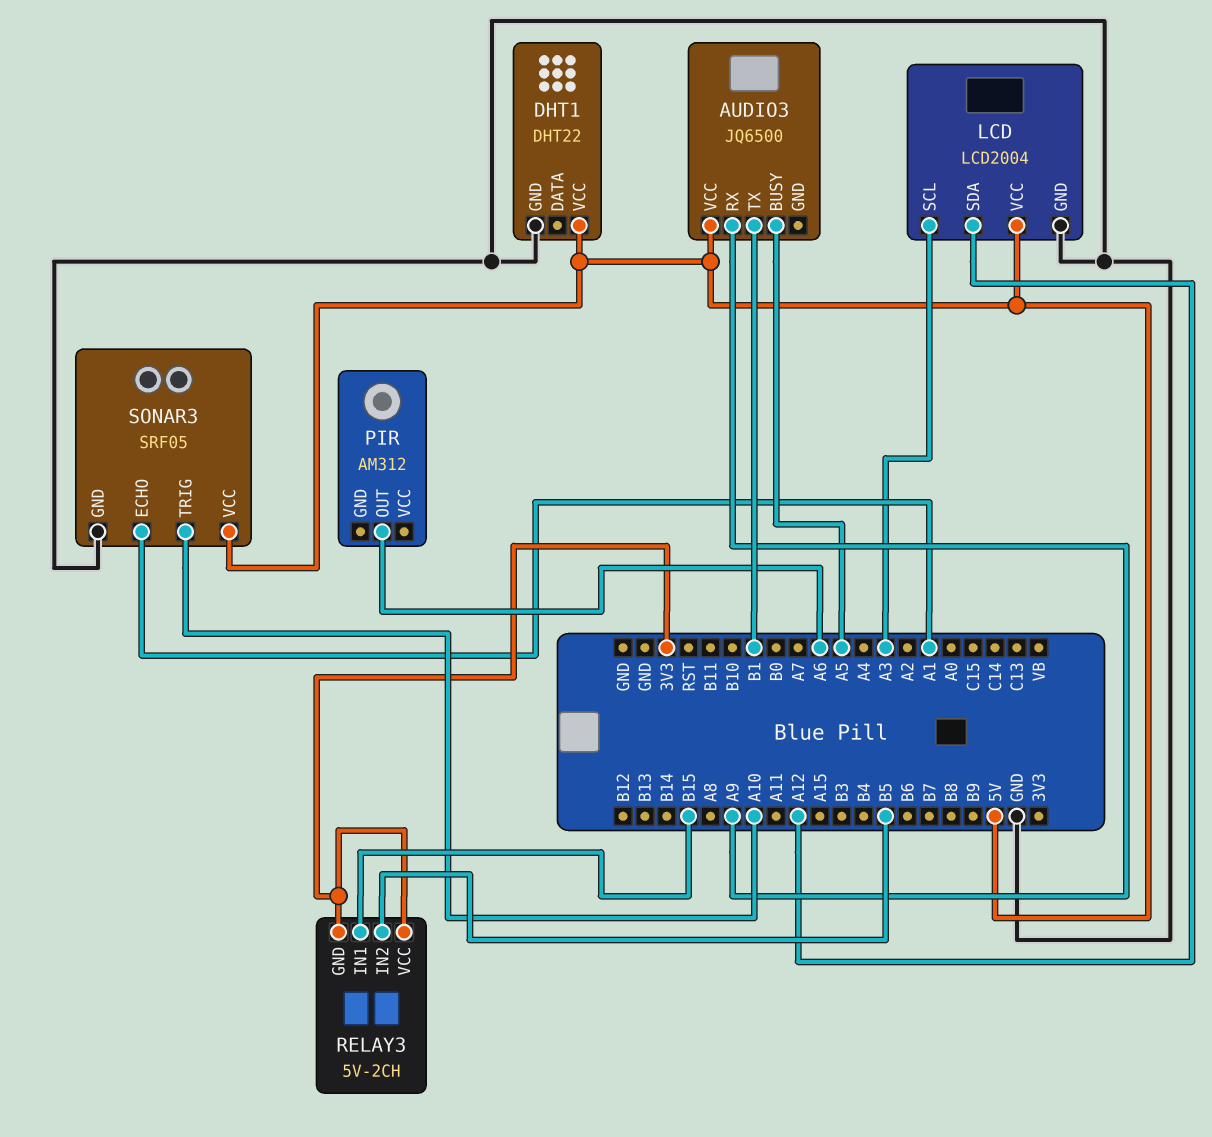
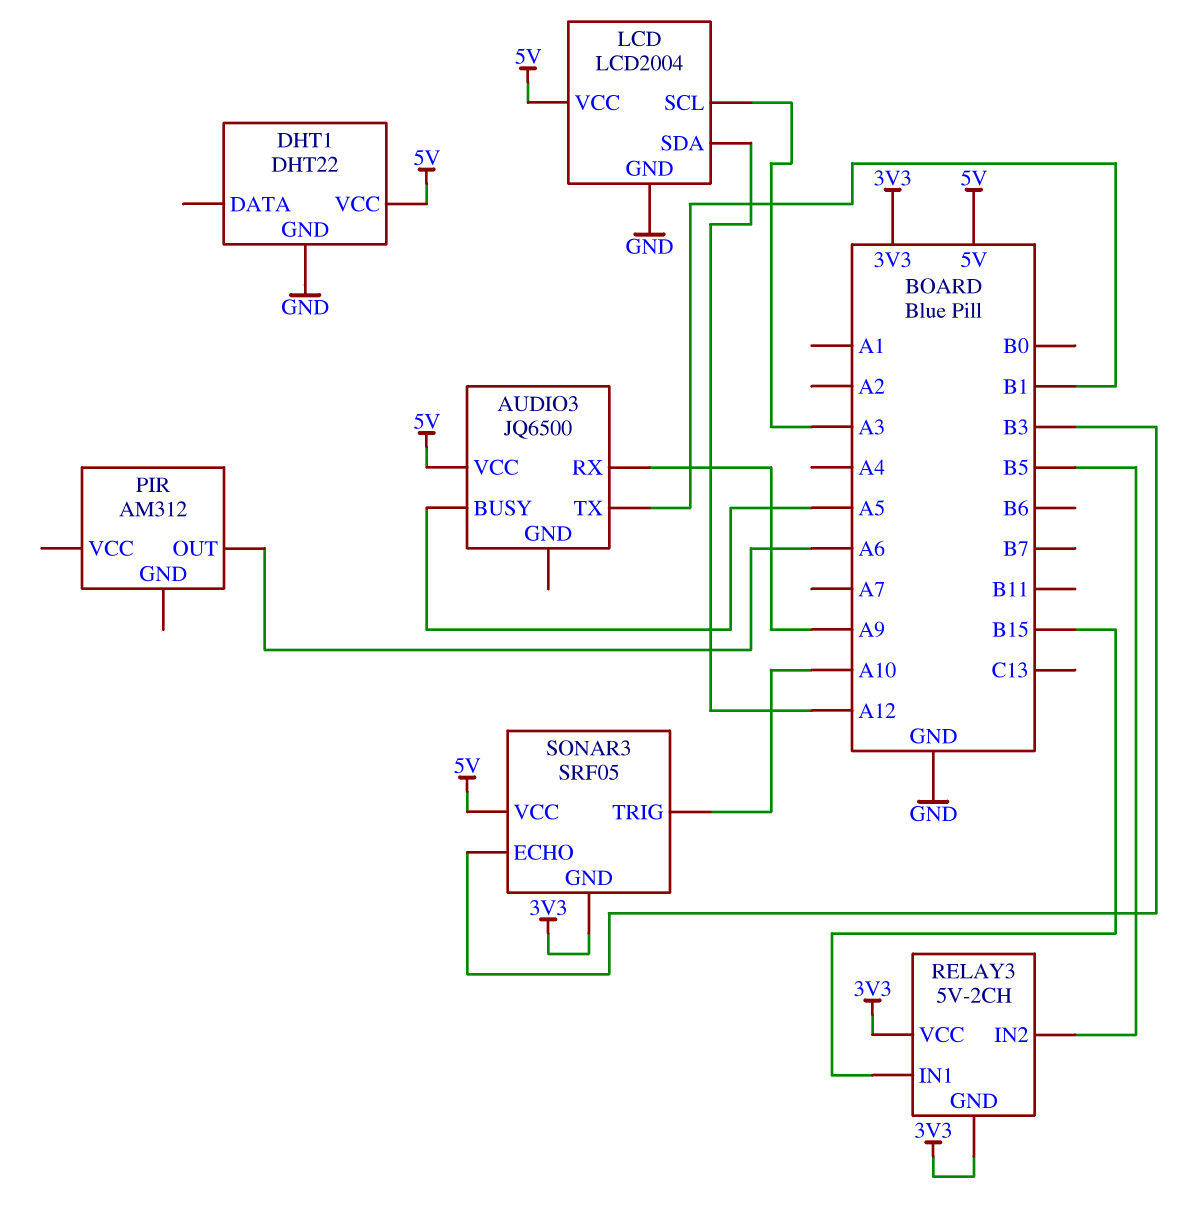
SONAR3 pin ECHO: A1 -> B3
SONAR3 pin GND: GND -> 3V3

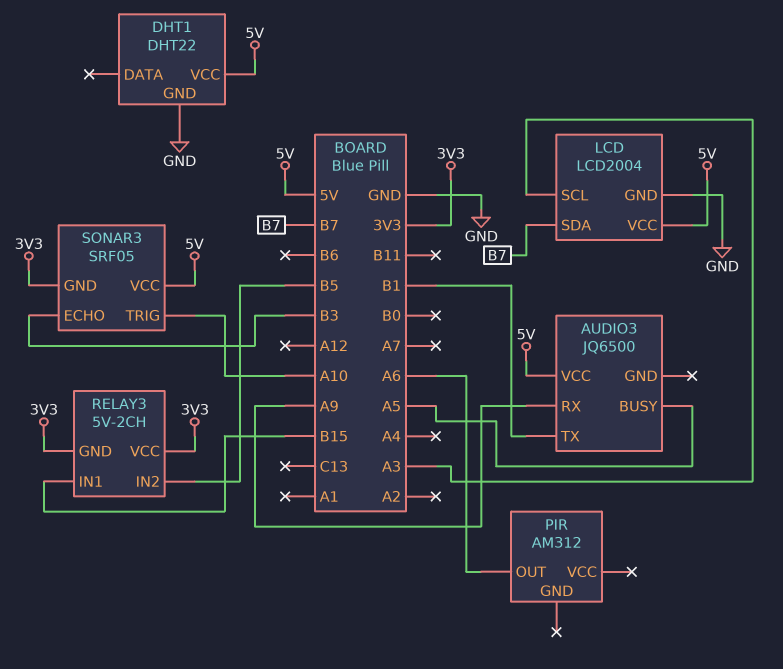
LCD pin SDA: A12 -> B7

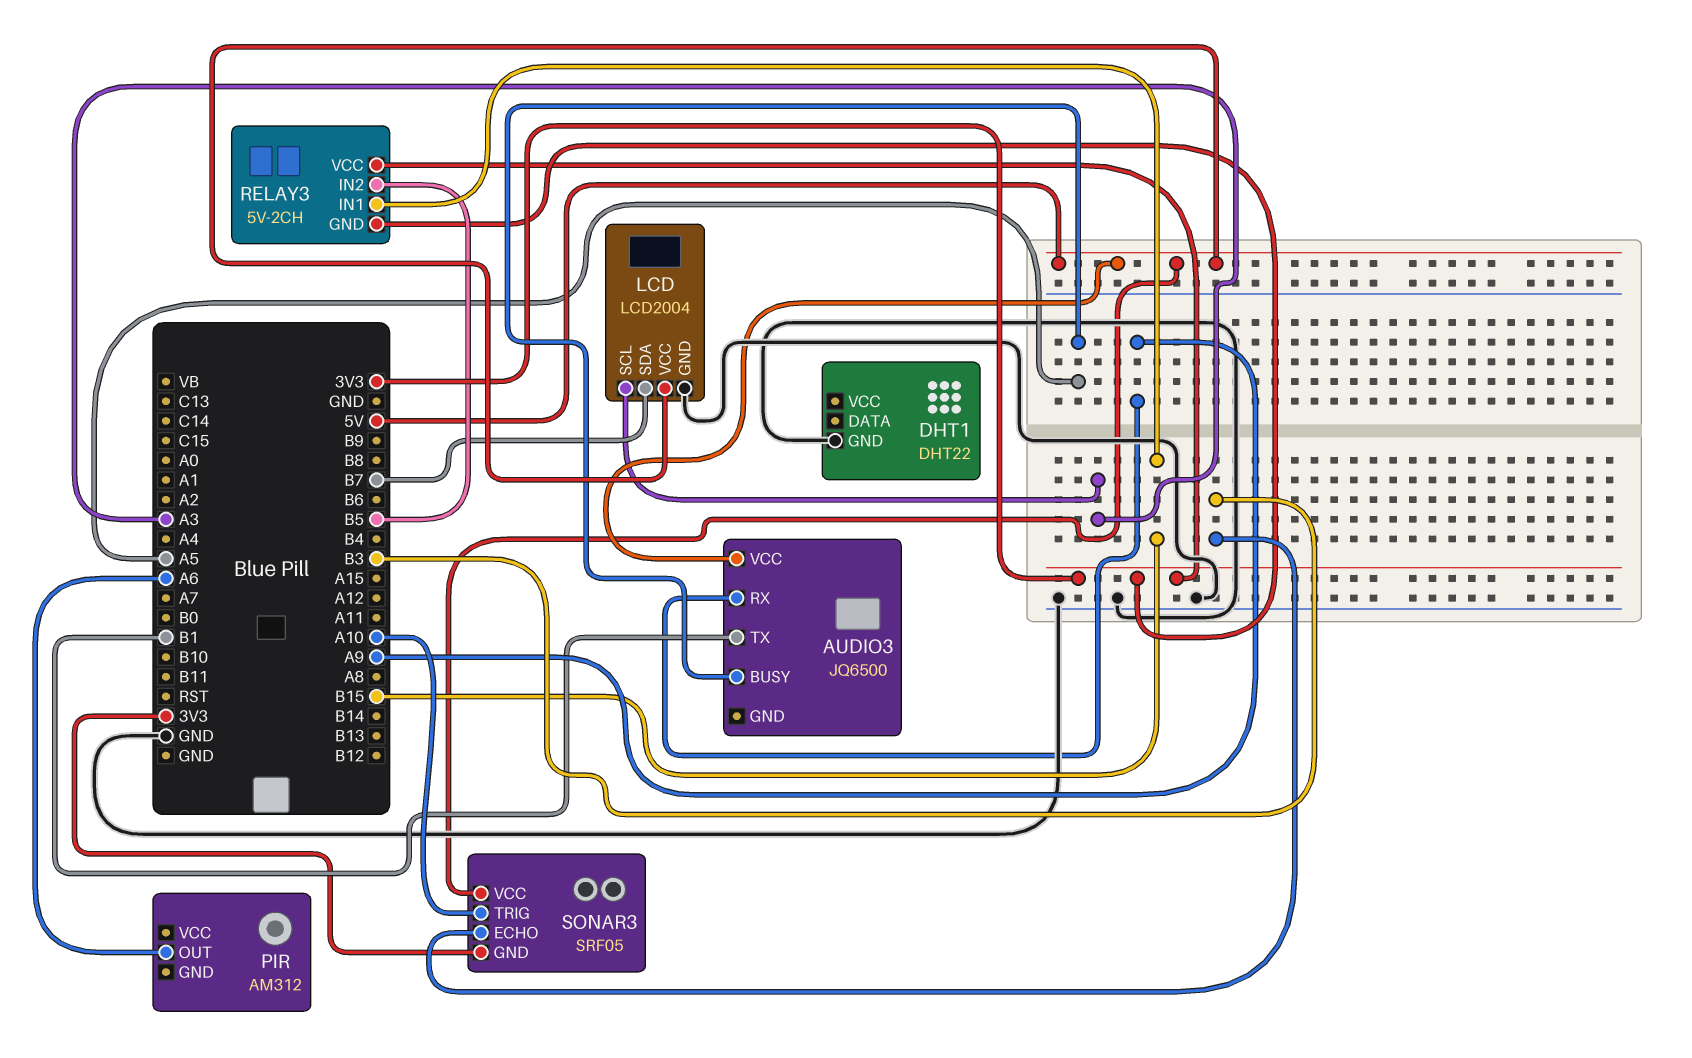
DHT1 pin VCC: 5V -> none

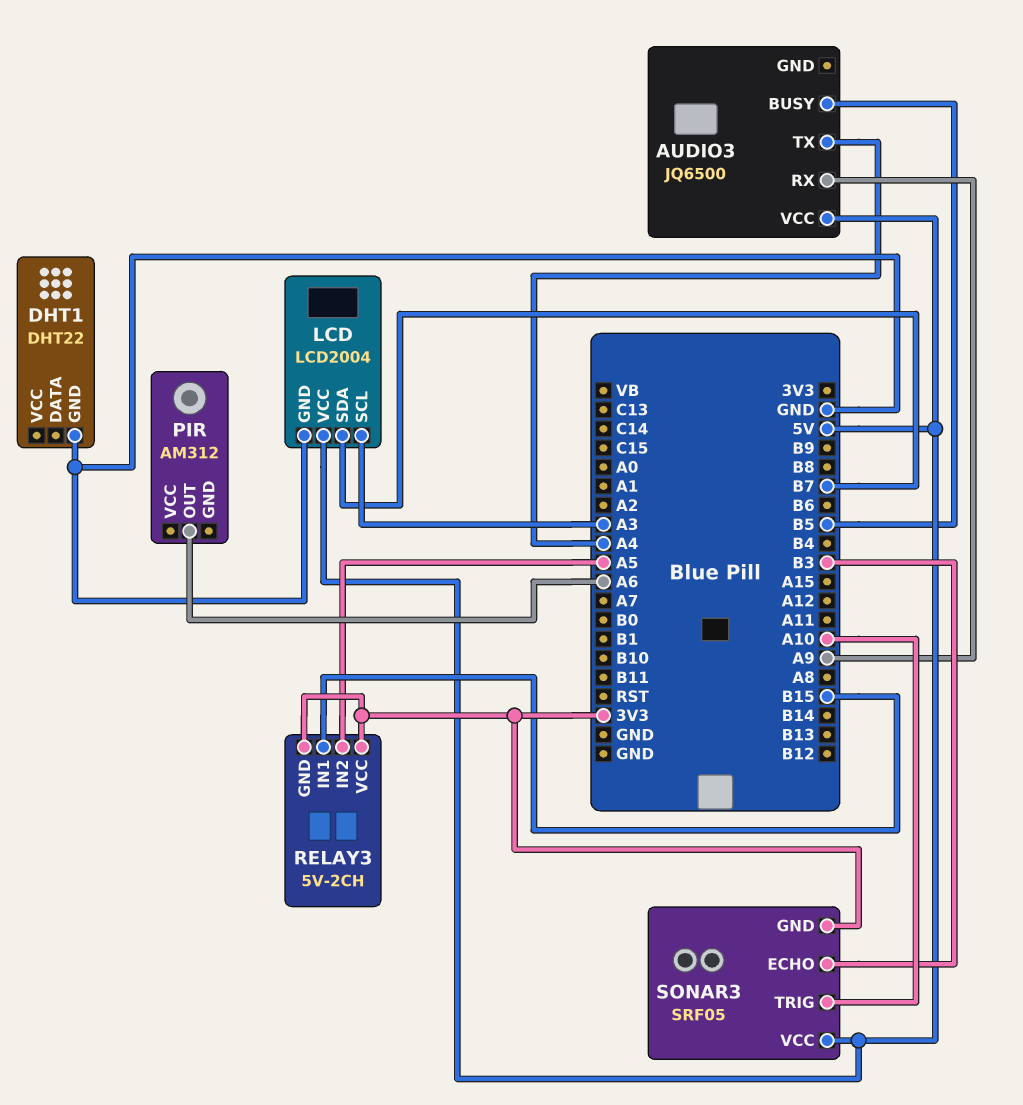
AUDIO3 pin BUSY: A5 -> B5
AUDIO3 pin TX: B1 -> A4
RELAY3 pin IN2: B5 -> A5

